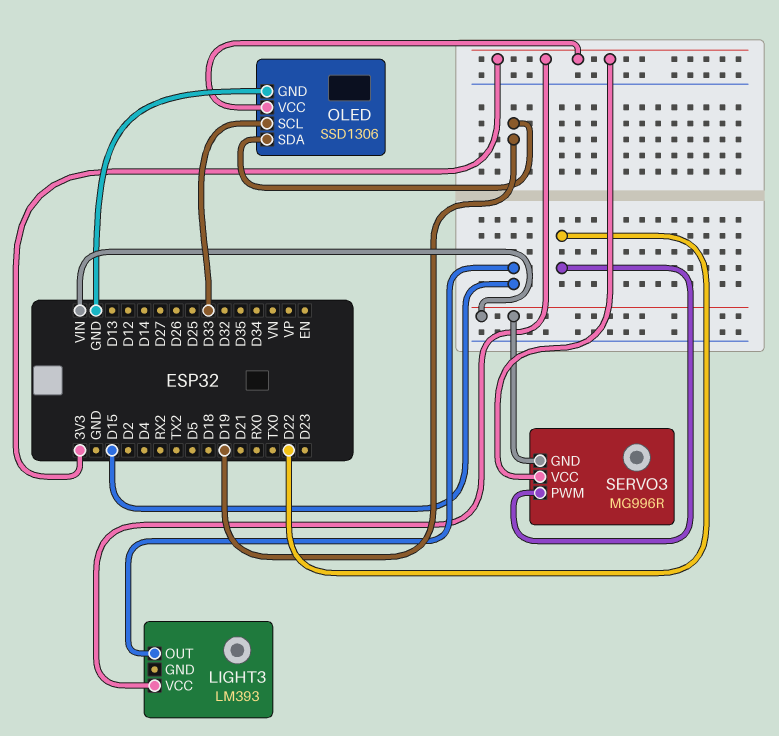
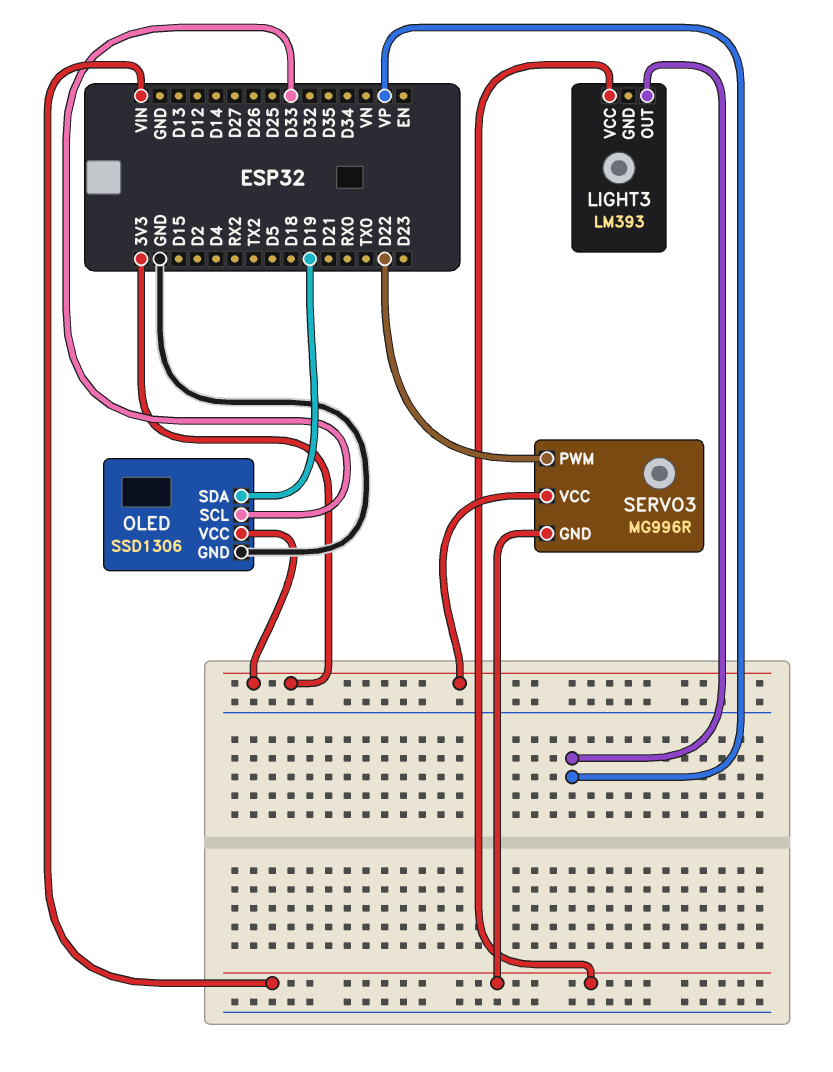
LIGHT3 pin OUT: D15 -> VP
LIGHT3 pin VCC: 3V3 -> VIN

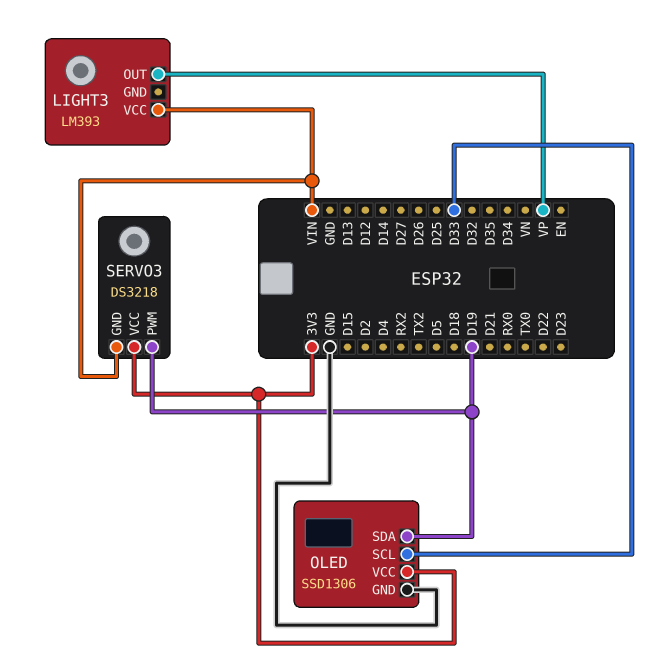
SERVO3: MG996R -> DS3218
SERVO3 pin PWM: D22 -> D19

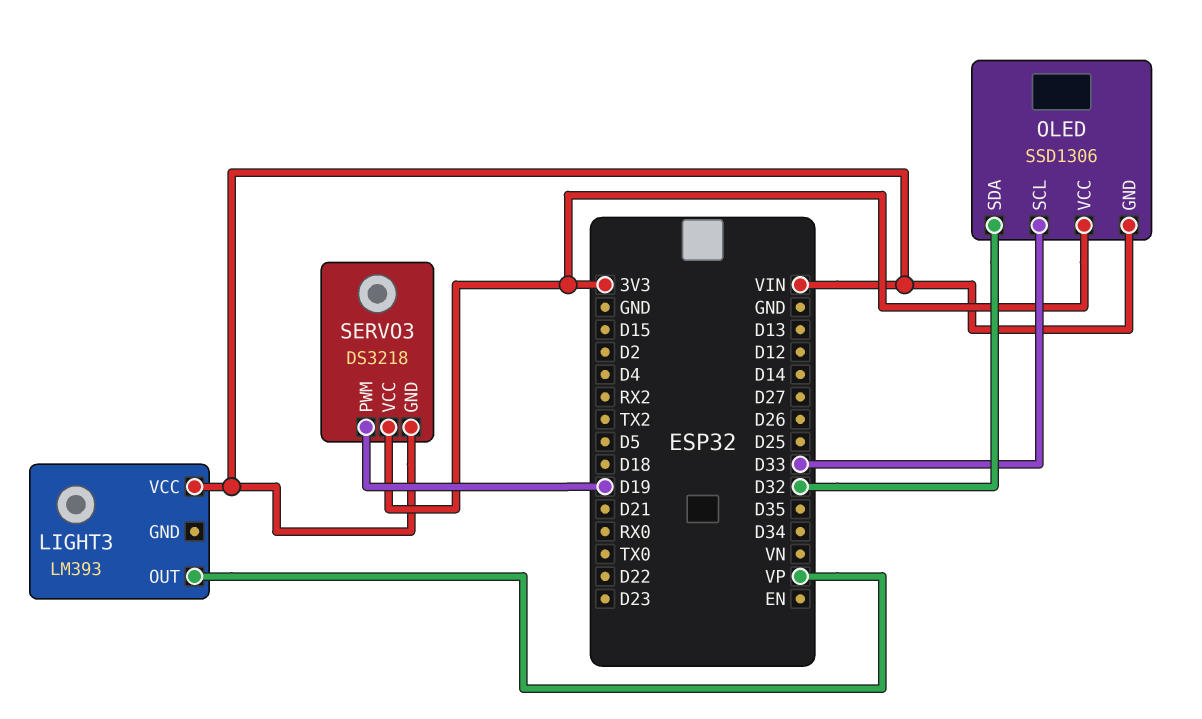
OLED pin GND: GND -> VIN
OLED pin SDA: D19 -> D32

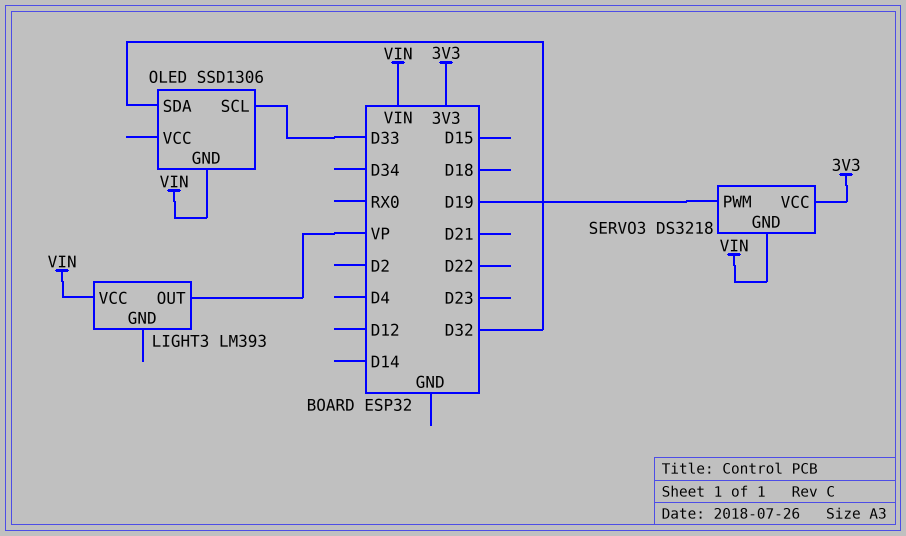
OLED pin VCC: 3V3 -> none

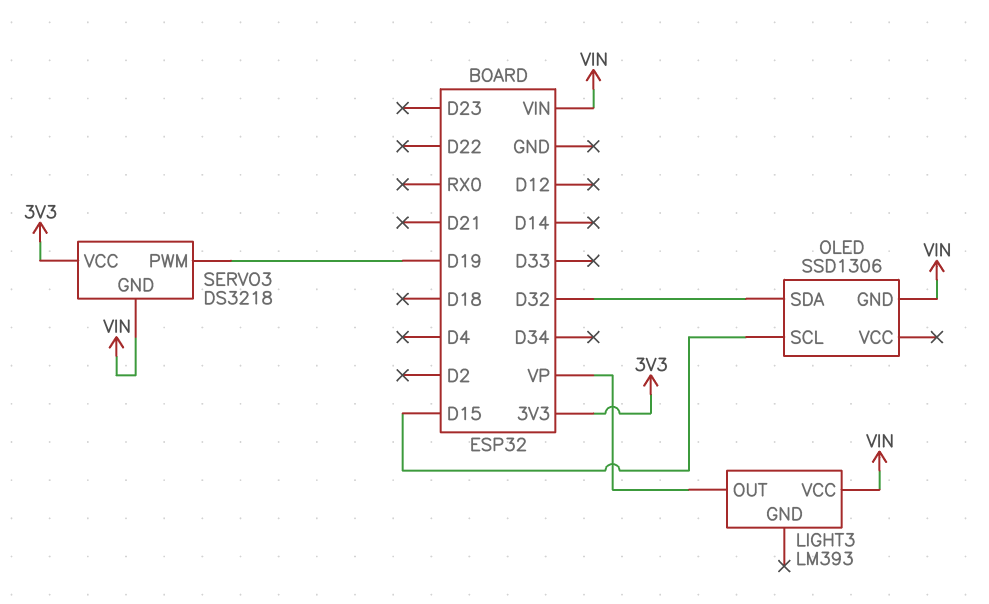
OLED pin SCL: D33 -> D15

